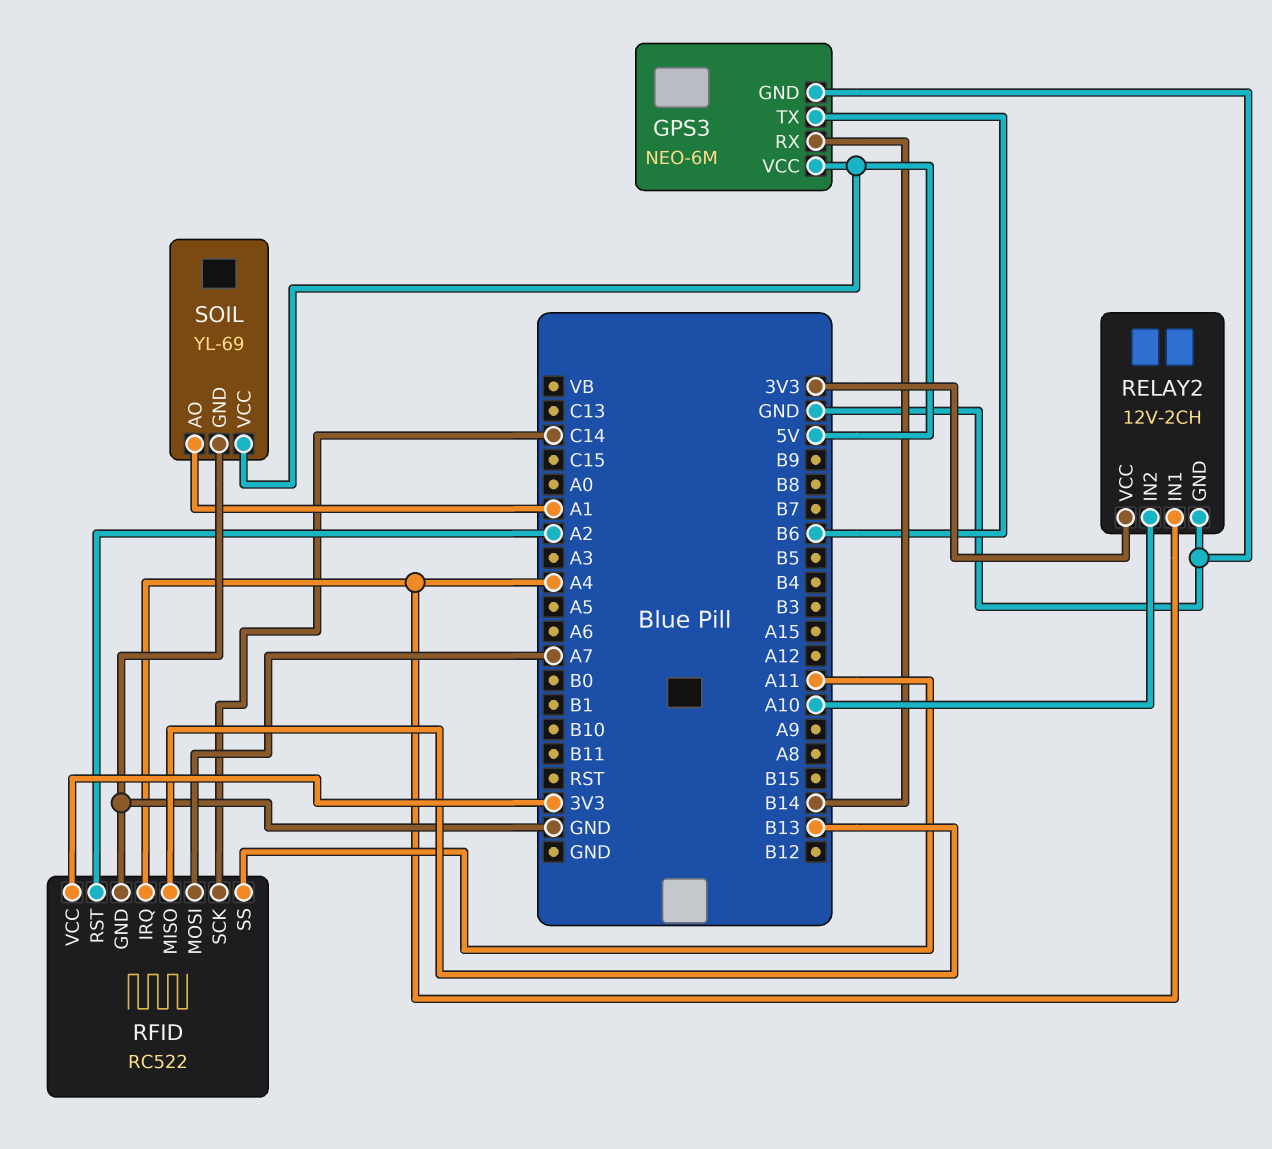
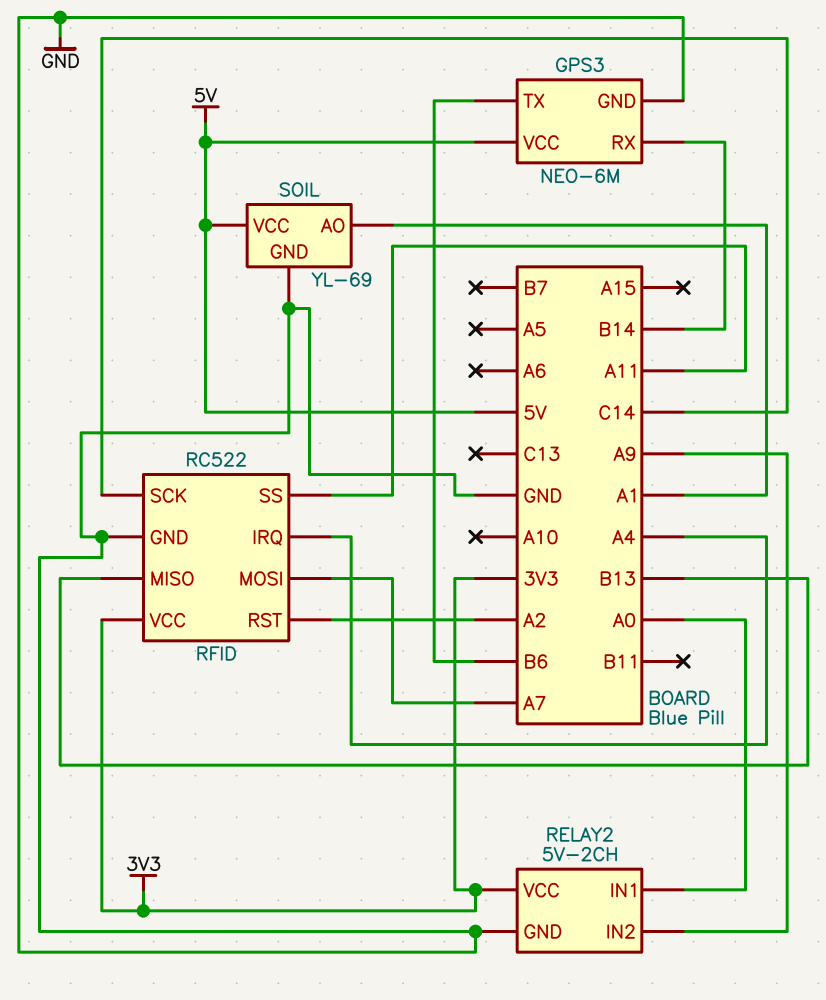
RELAY2: 12V-2CH -> 5V-2CH
RELAY2 pin IN1: A4 -> A0
RELAY2 pin IN2: A10 -> A9

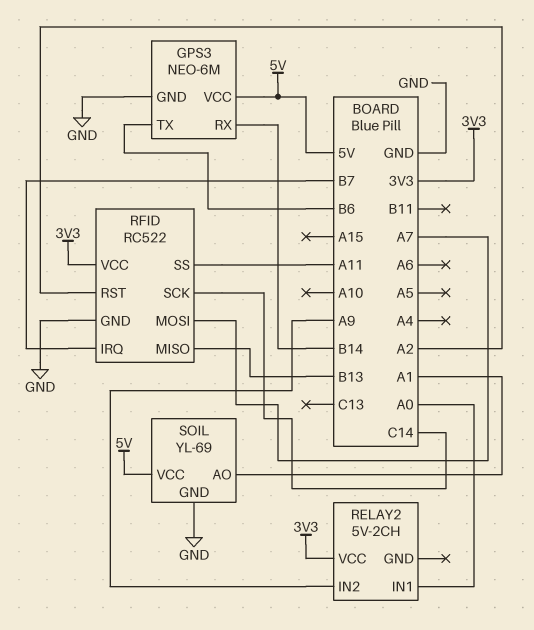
RELAY2 pin GND: GND -> none
RFID pin IRQ: A4 -> B7

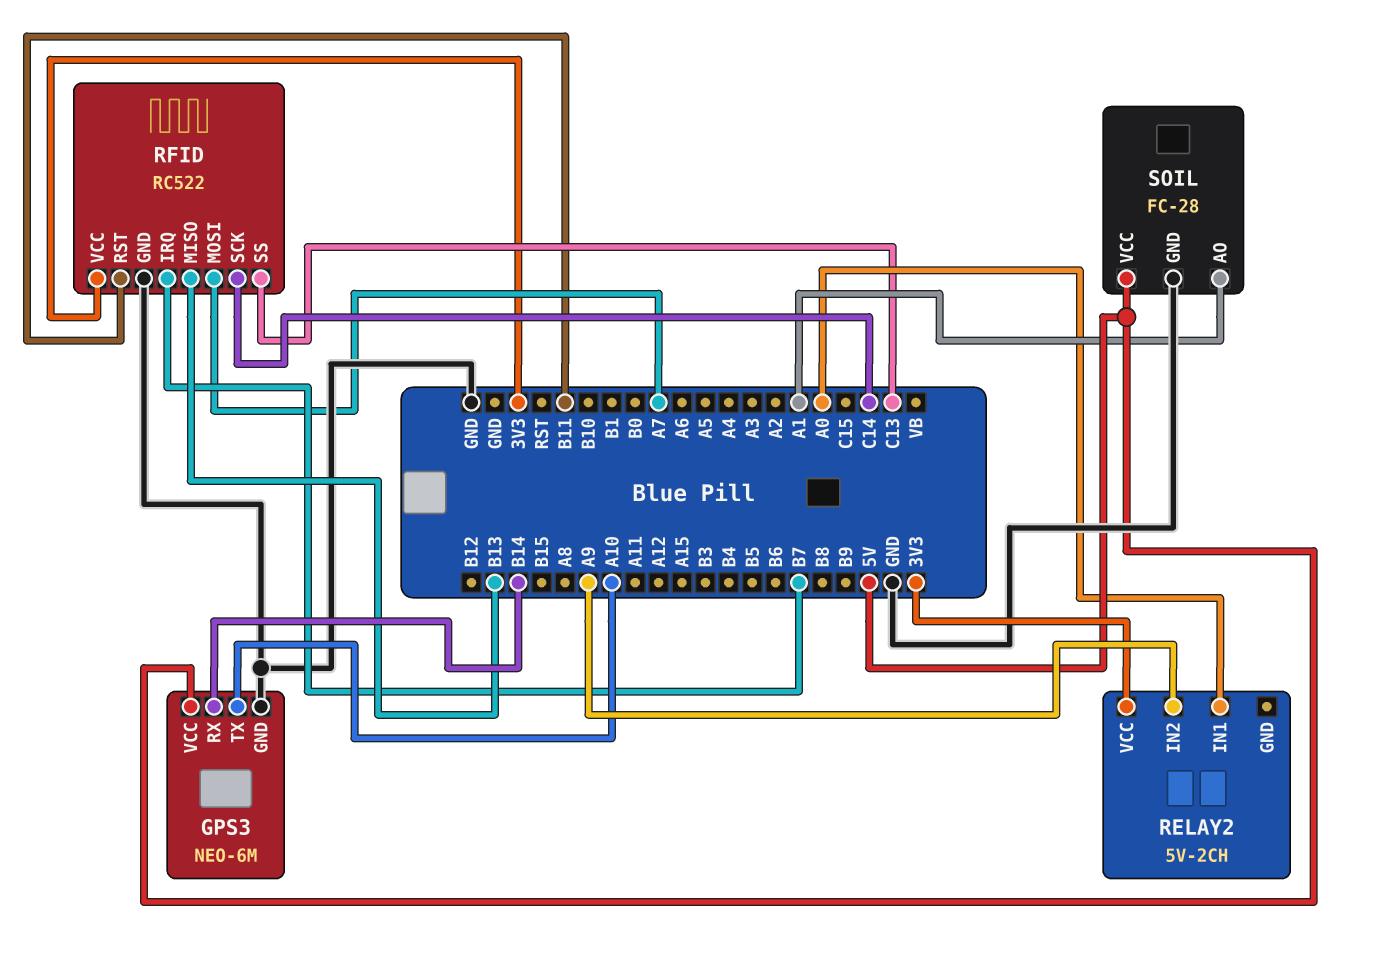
GPS3 pin TX: B6 -> A10
RFID pin RST: A2 -> B11
RFID pin SS: A11 -> C13
SOIL: YL-69 -> FC-28

